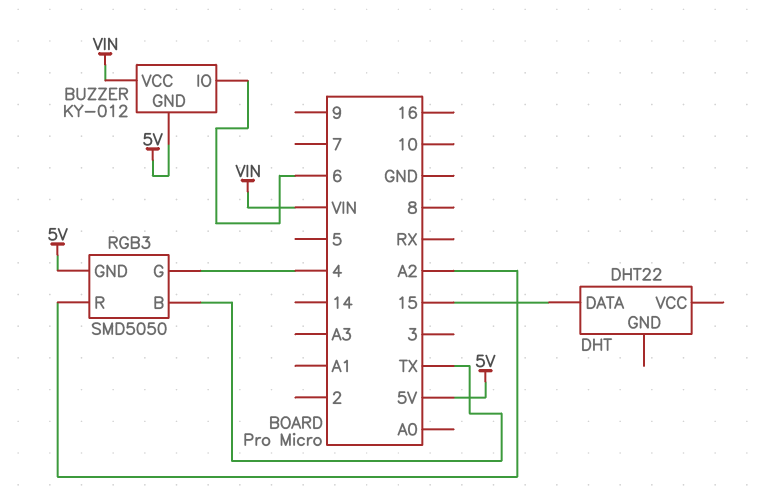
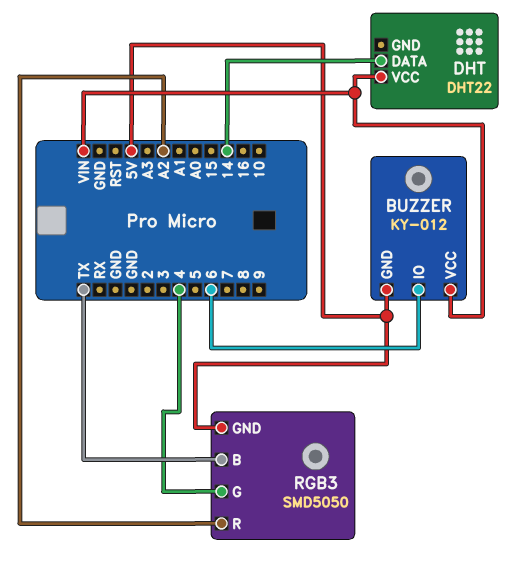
DHT pin DATA: 15 -> 14
DHT pin VCC: none -> VIN

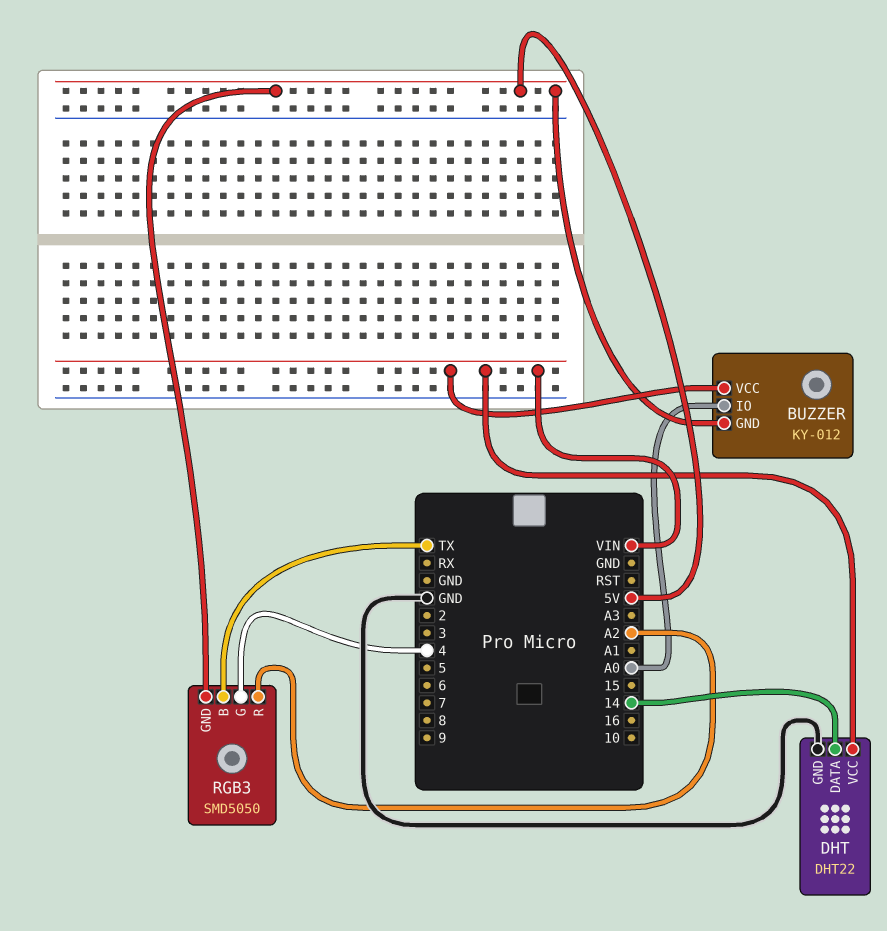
BUZZER pin IO: 6 -> A0
DHT pin GND: none -> GND

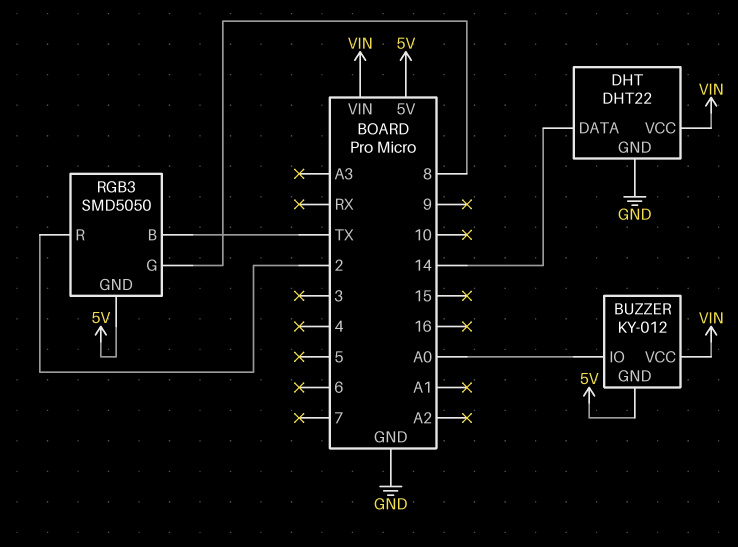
RGB3 pin G: 4 -> 8
RGB3 pin R: A2 -> 2

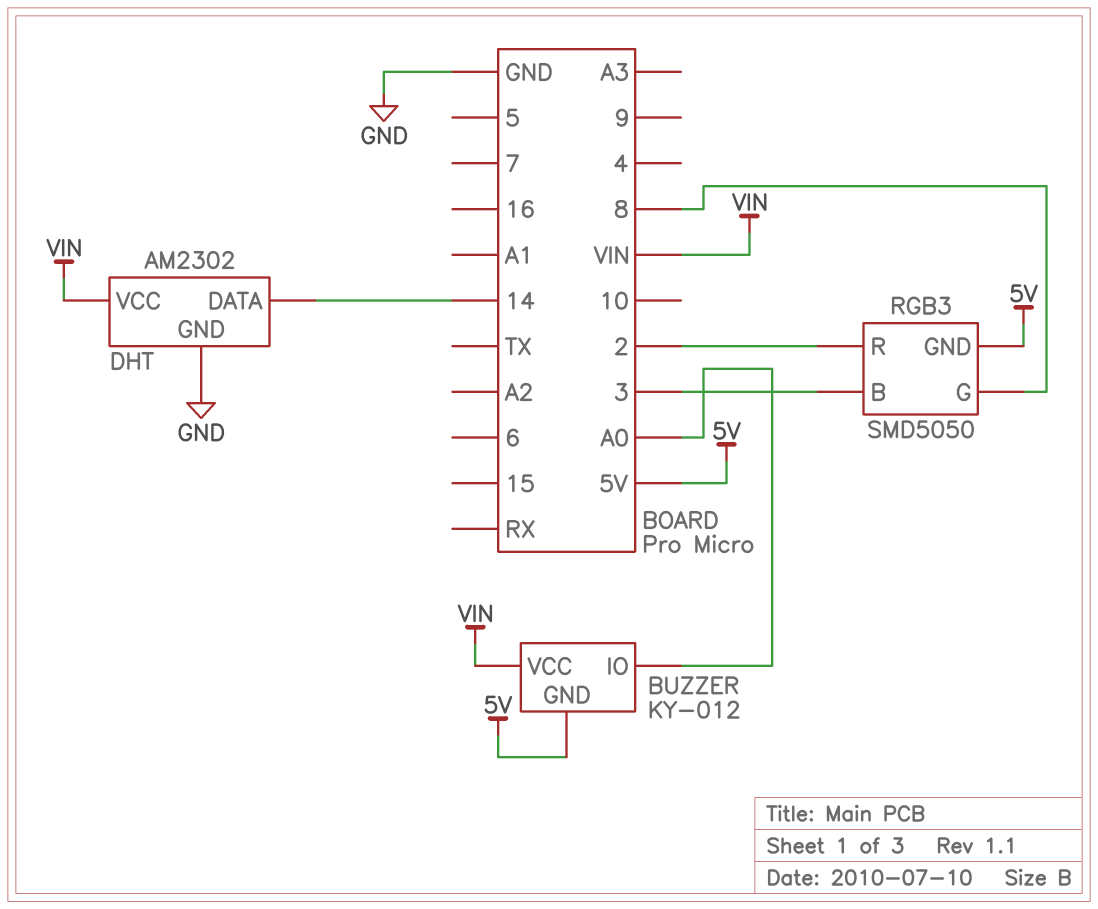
DHT: DHT22 -> AM2302
RGB3 pin B: TX -> 3

